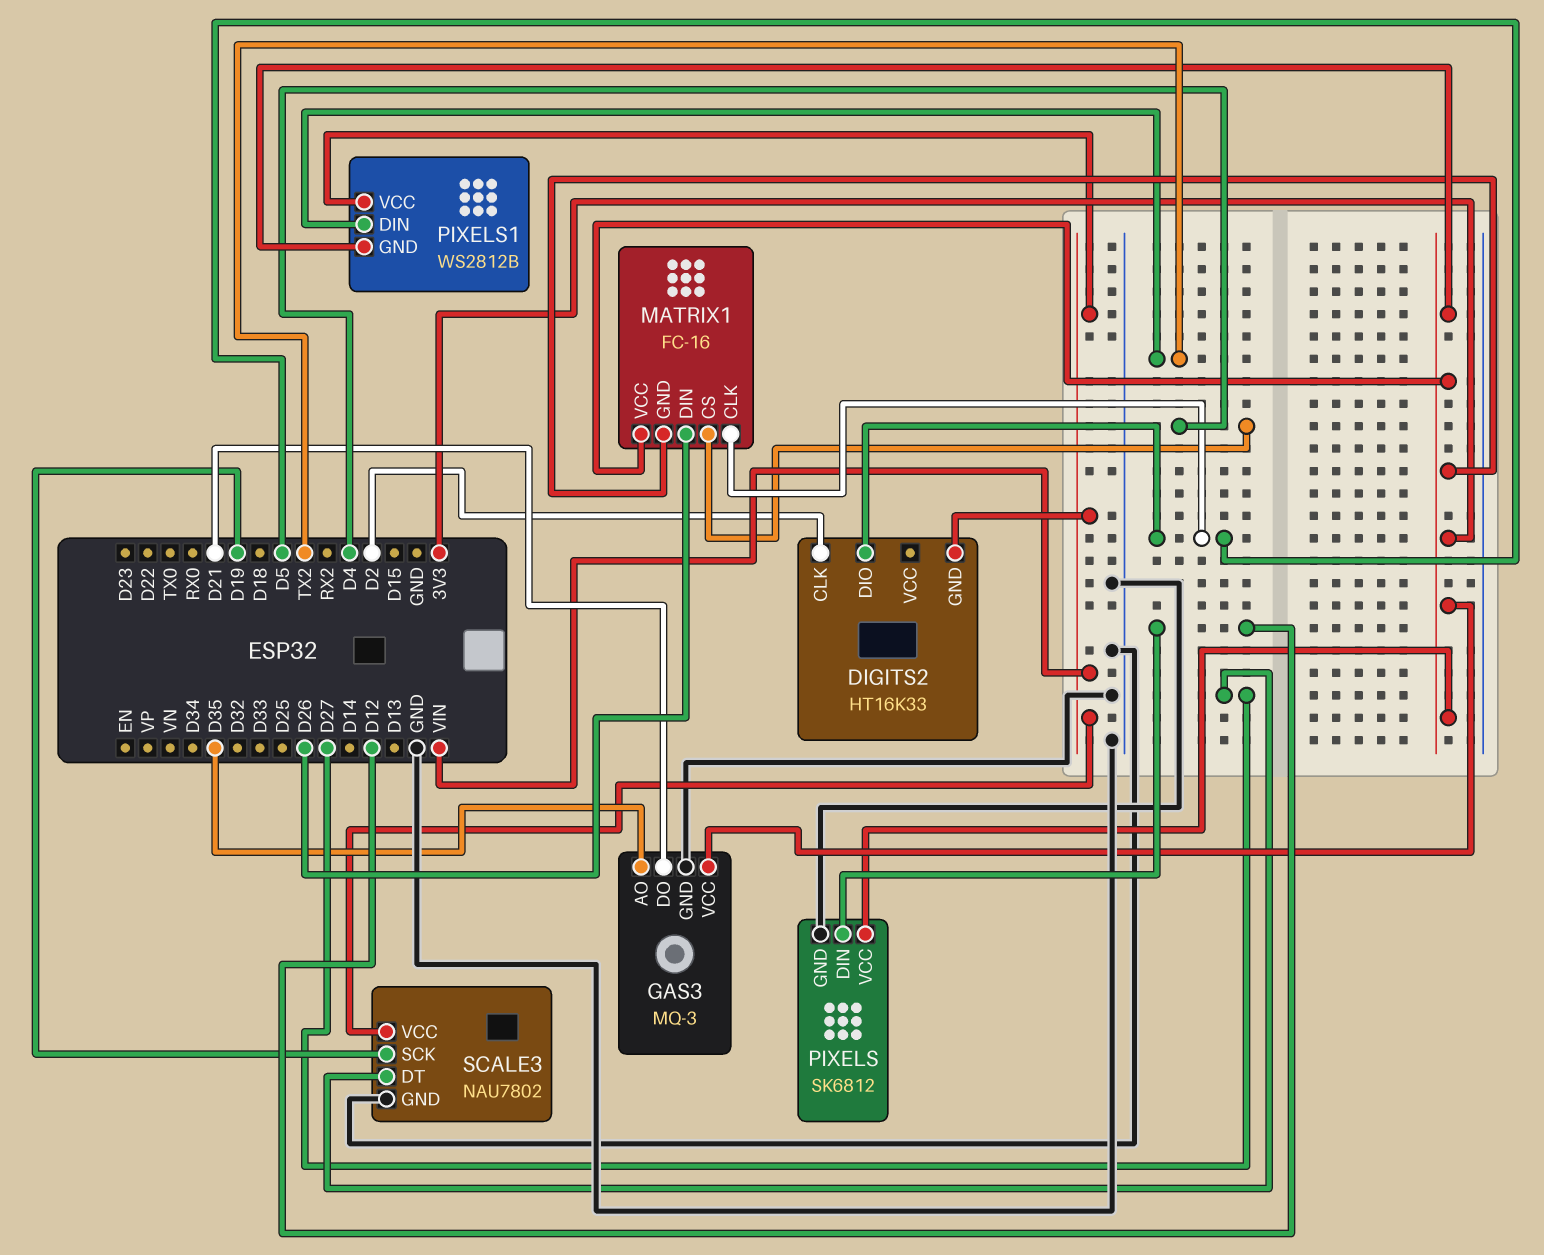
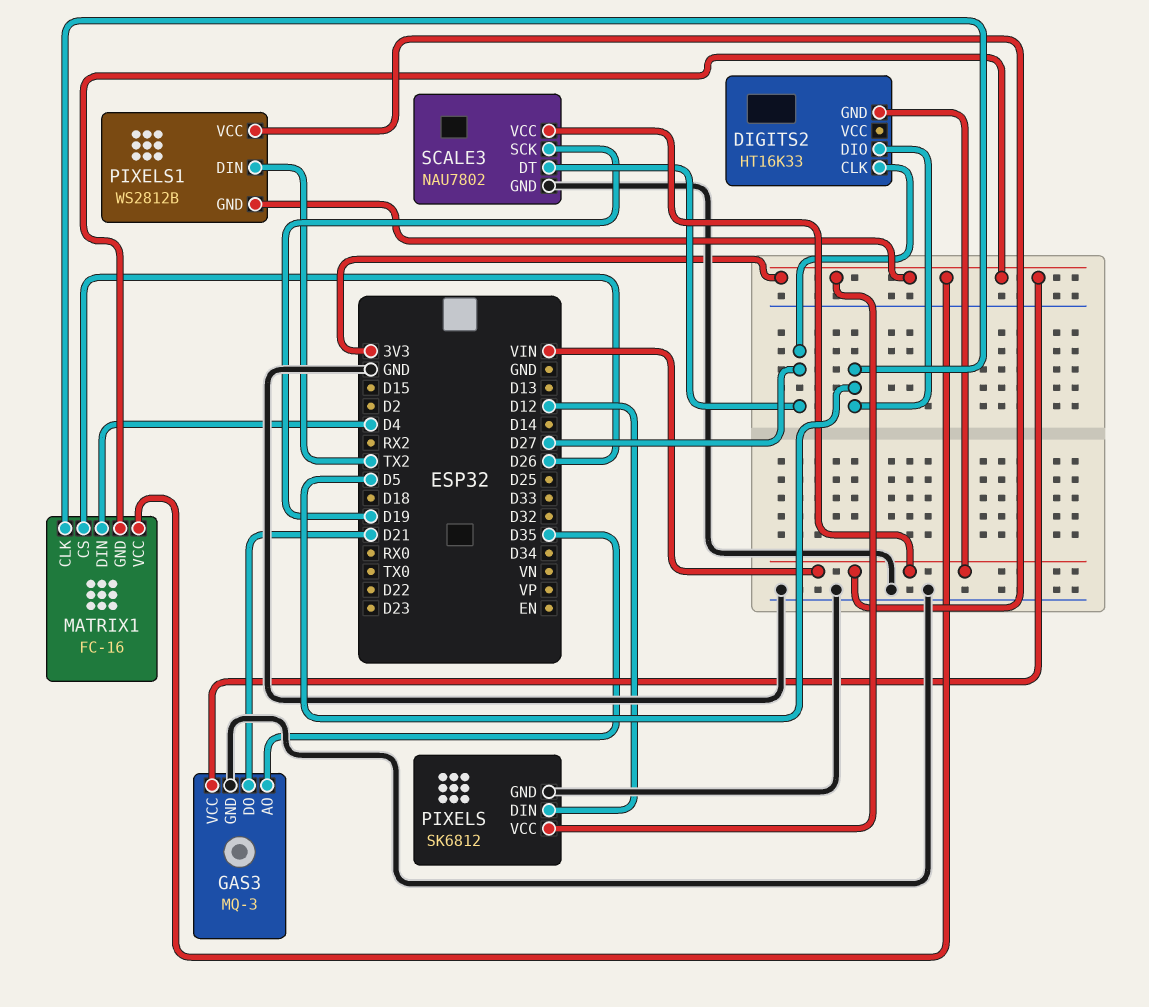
DIGITS2 pin CLK: D2 -> D27
MATRIX1 pin CS: D4 -> D26
MATRIX1 pin DIN: D26 -> D4

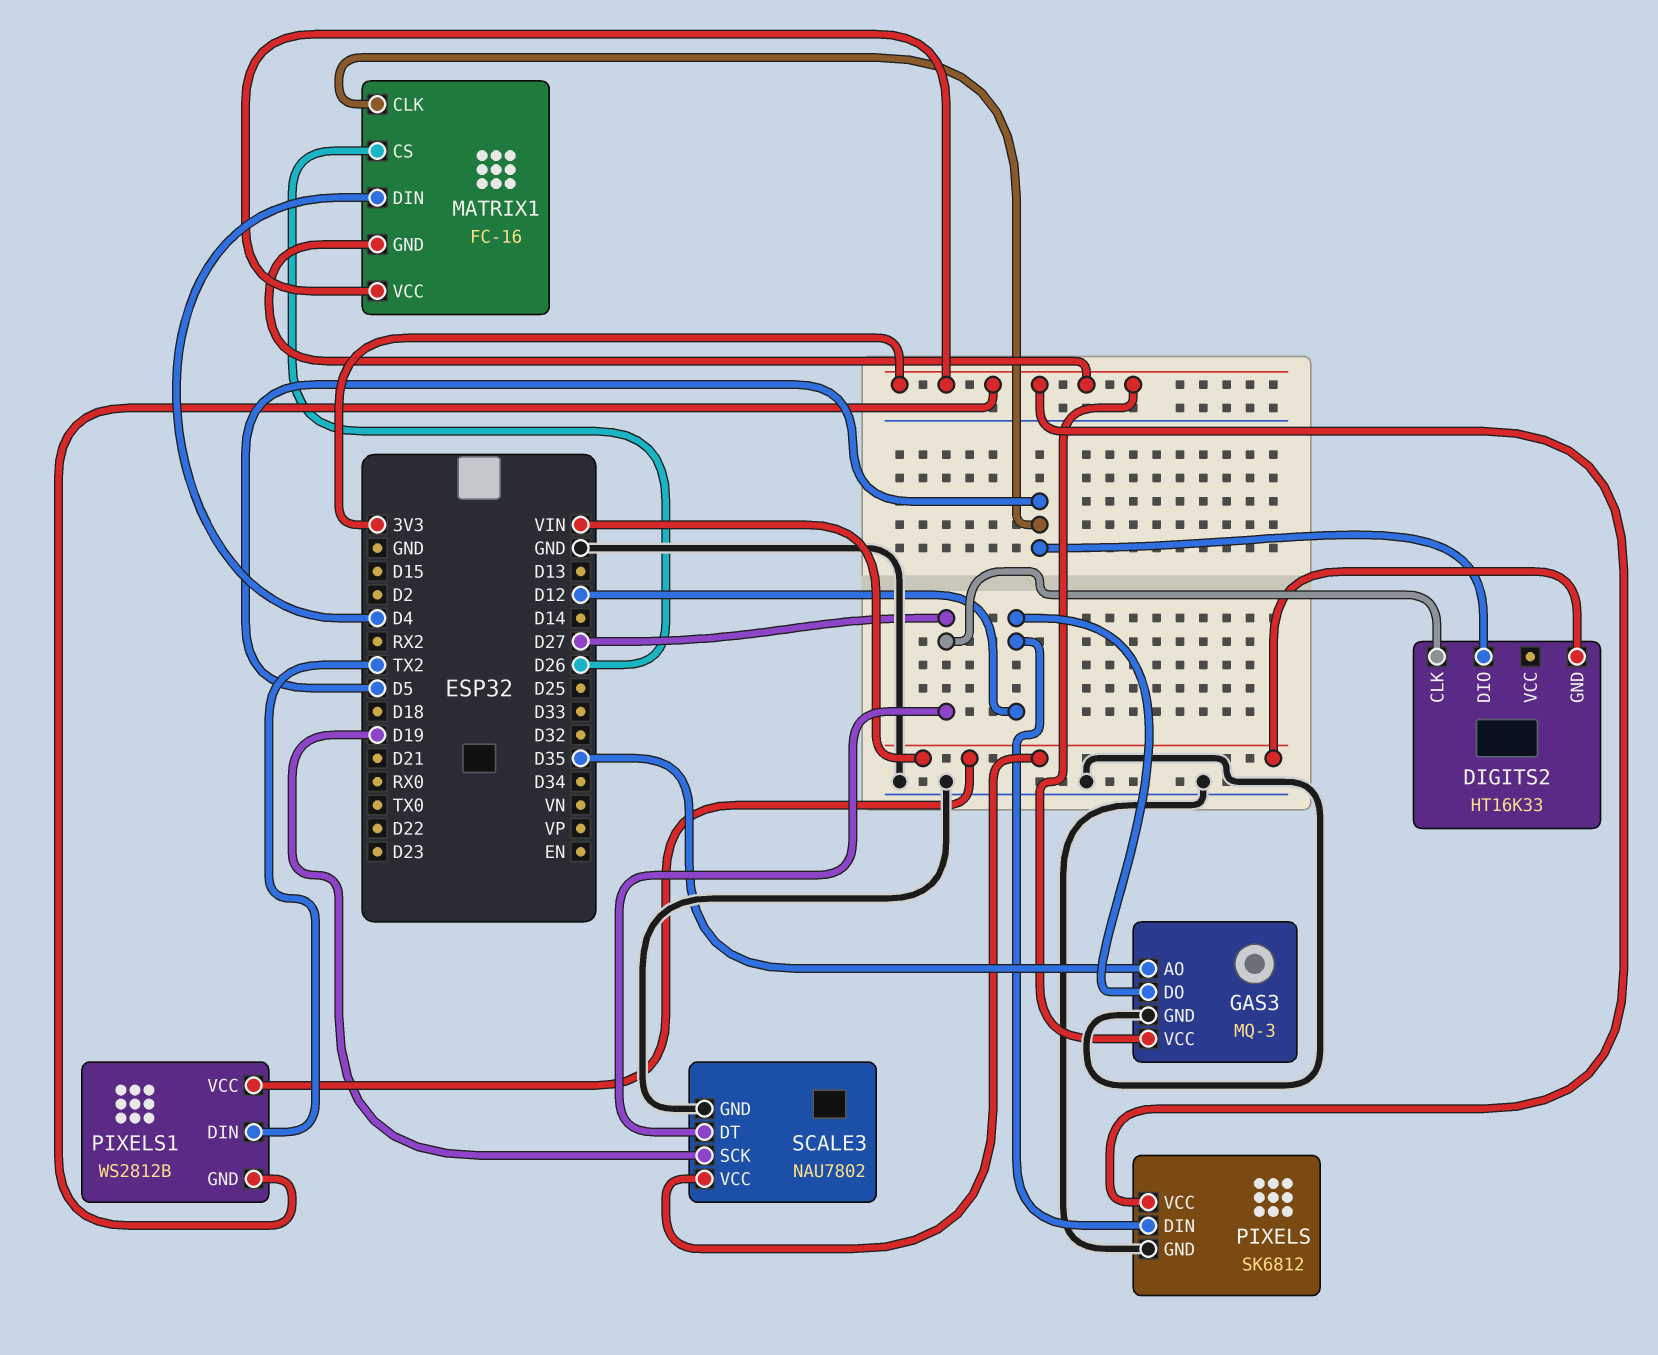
GAS3 pin DO: D21 -> D12

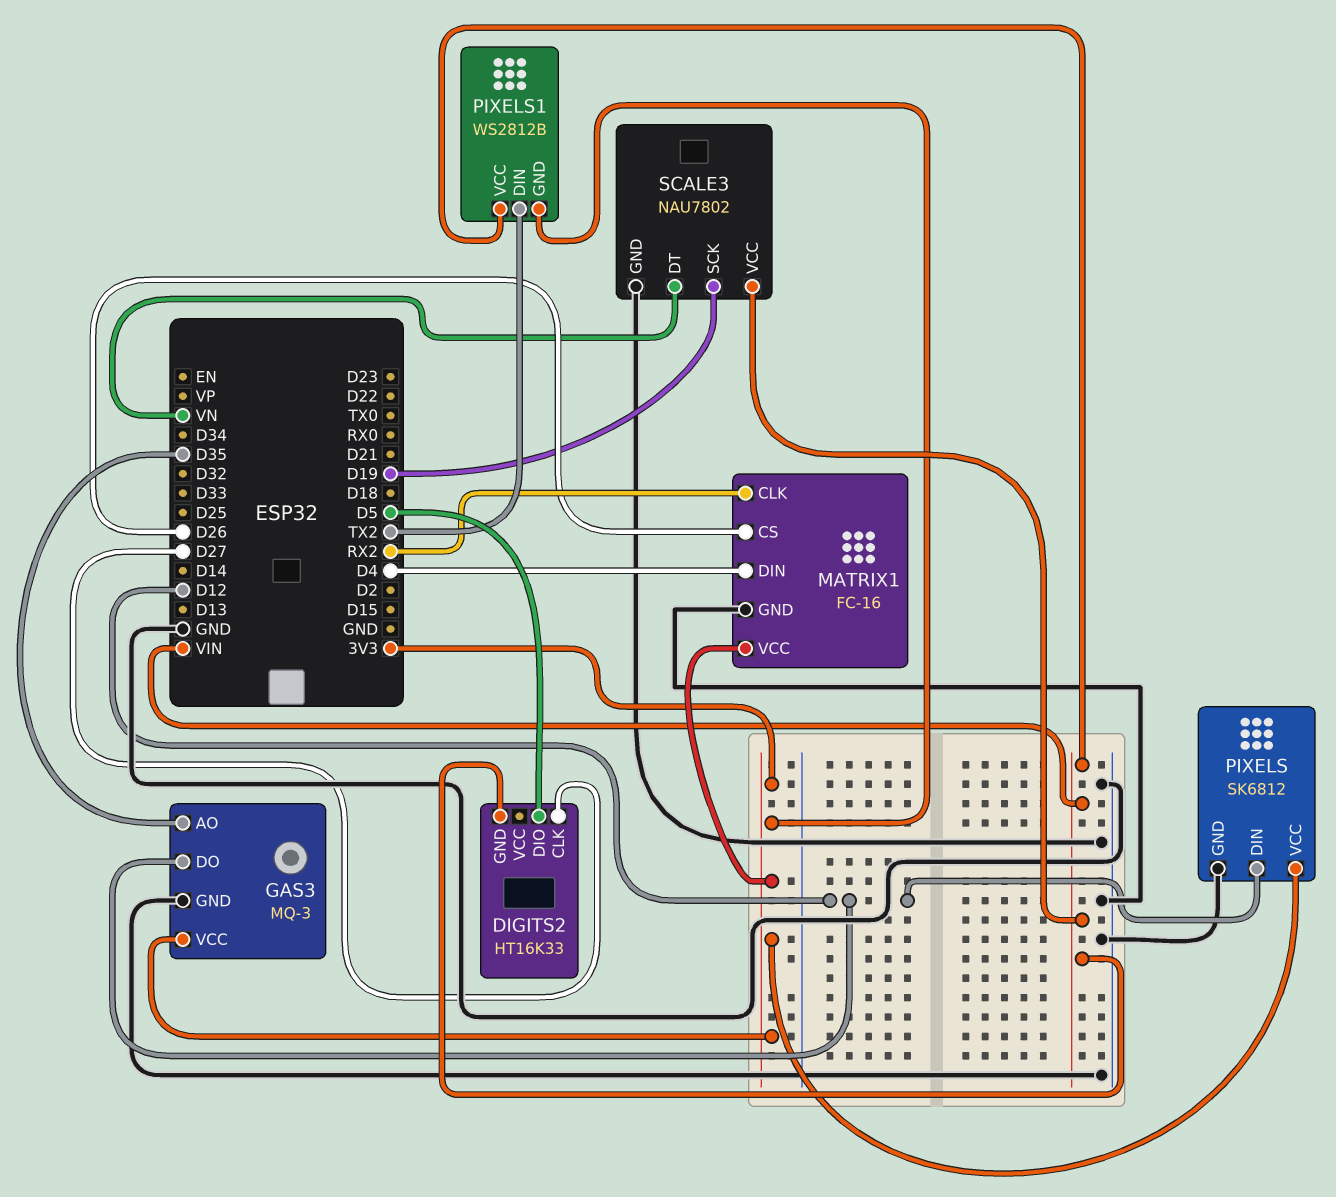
MATRIX1 pin CLK: D5 -> RX2
MATRIX1 pin GND: 3V3 -> GND
SCALE3 pin DT: D27 -> VN

